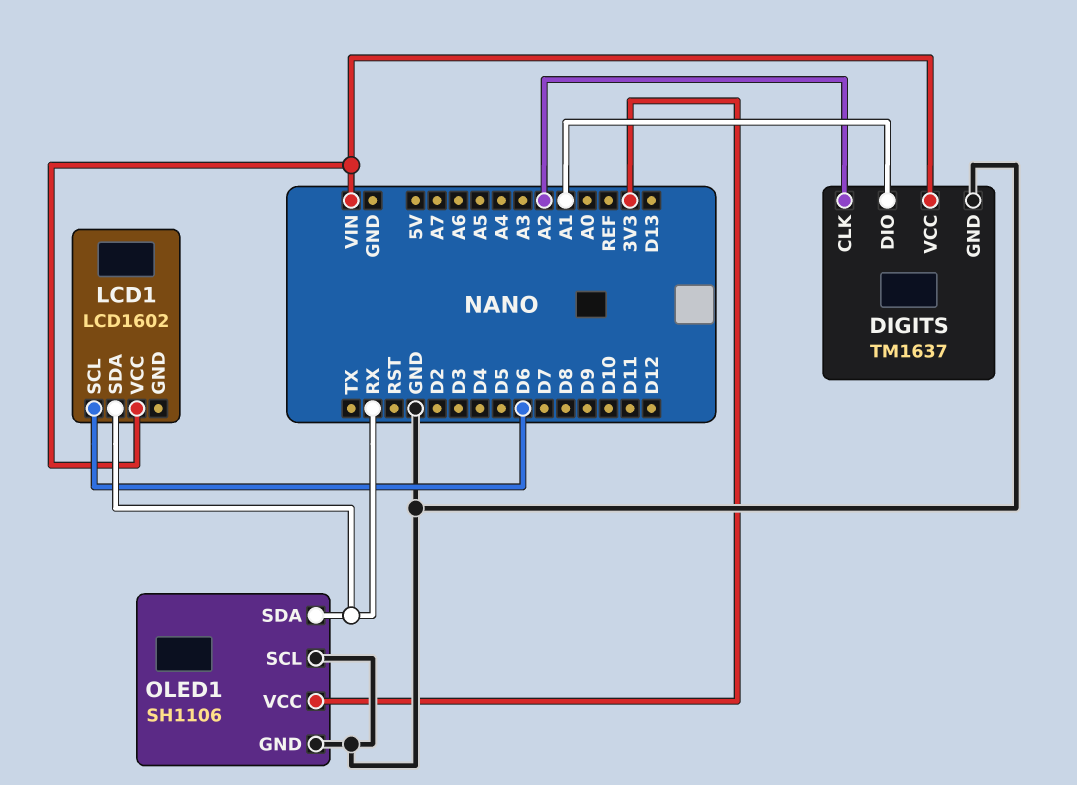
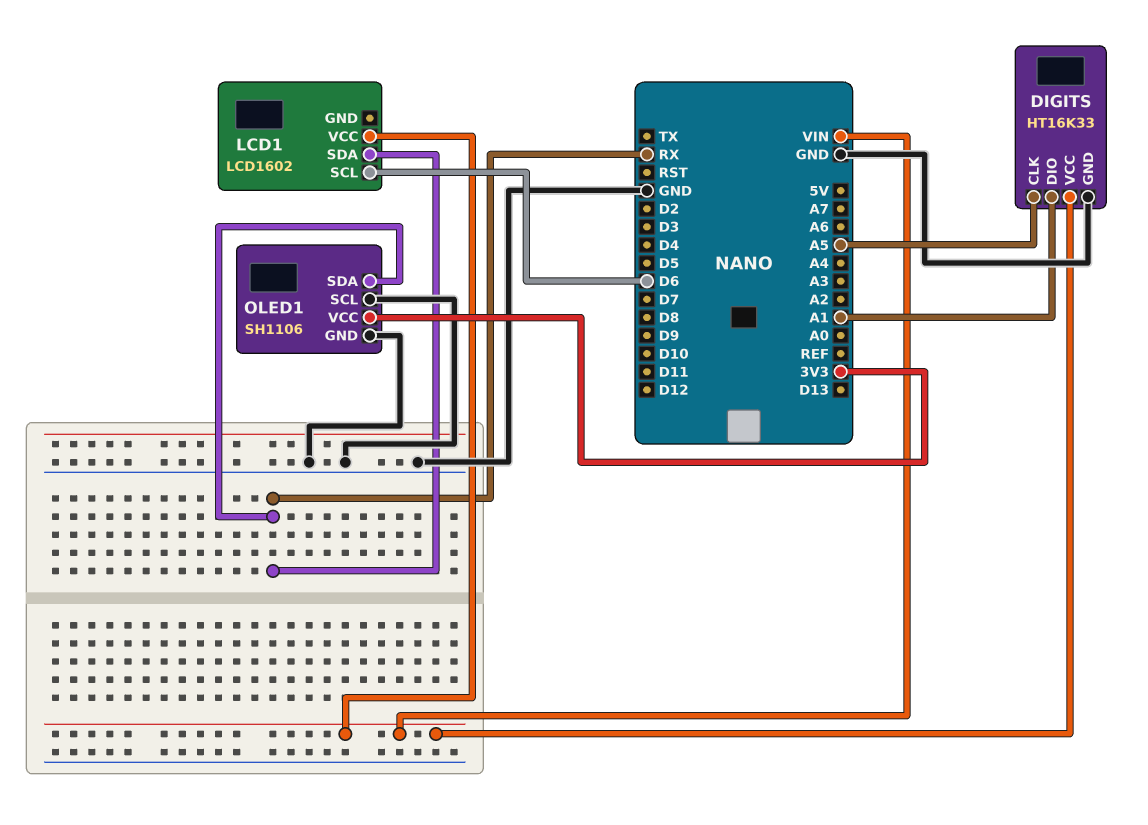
DIGITS: TM1637 -> HT16K33
DIGITS pin CLK: A2 -> A5

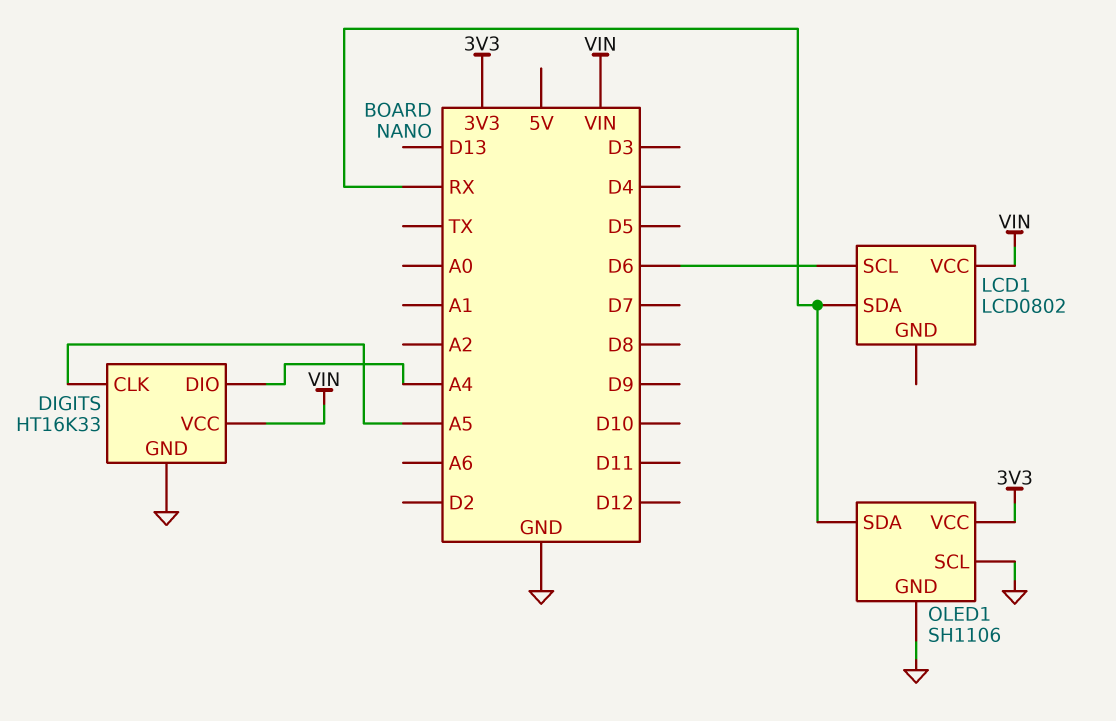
DIGITS pin DIO: A1 -> A4
LCD1: LCD1602 -> LCD0802

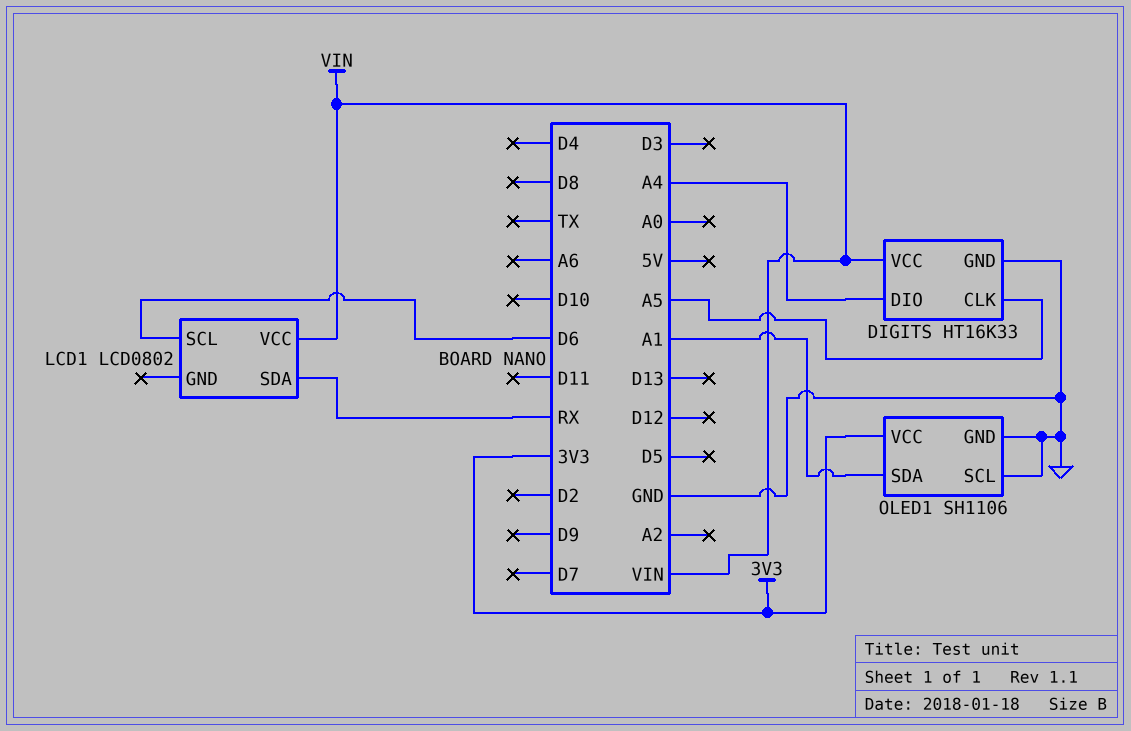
OLED1 pin SDA: RX -> A1

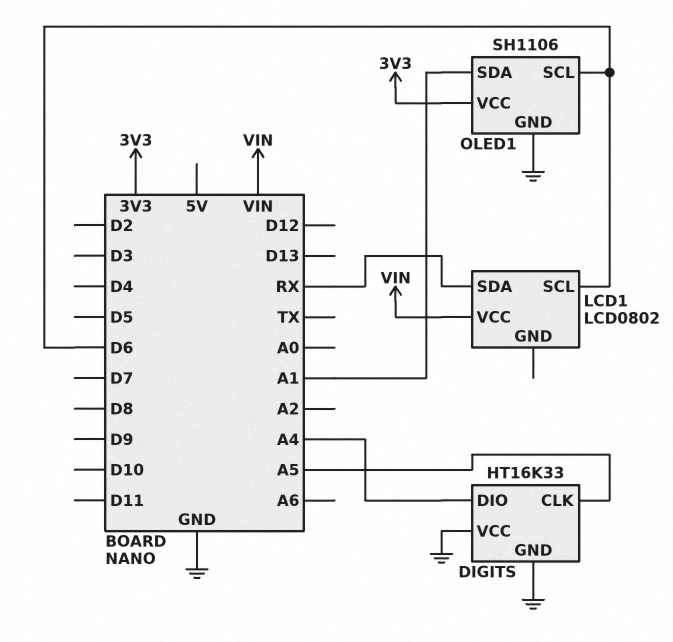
DIGITS pin VCC: VIN -> GND
OLED1 pin SCL: GND -> D6

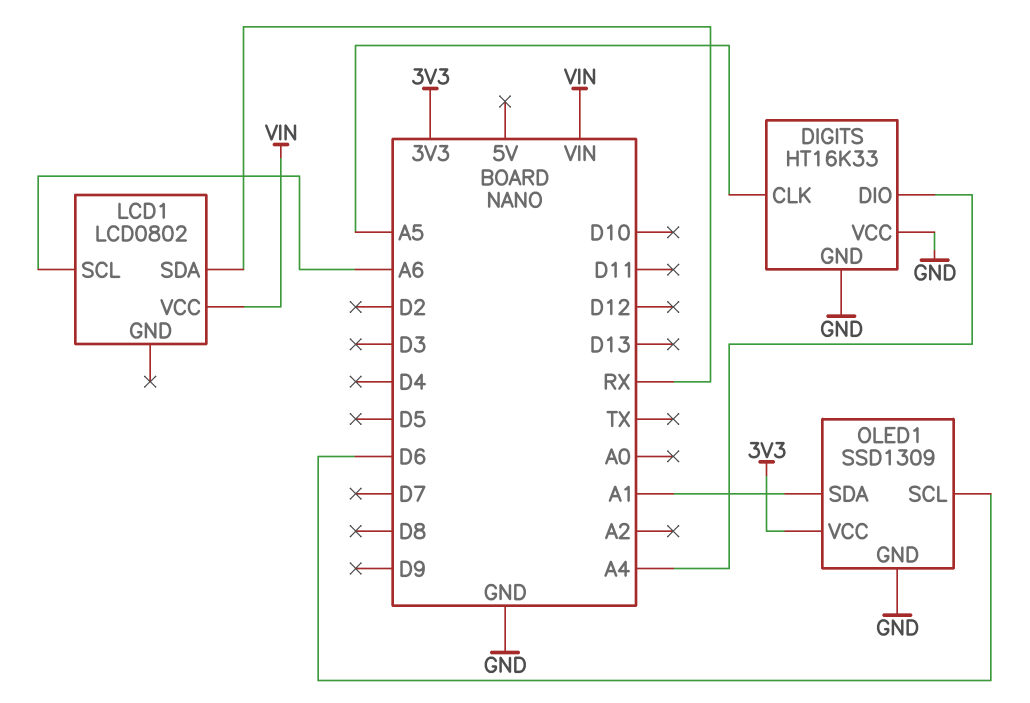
LCD1 pin SCL: D6 -> A6
OLED1: SH1106 -> SSD1309

